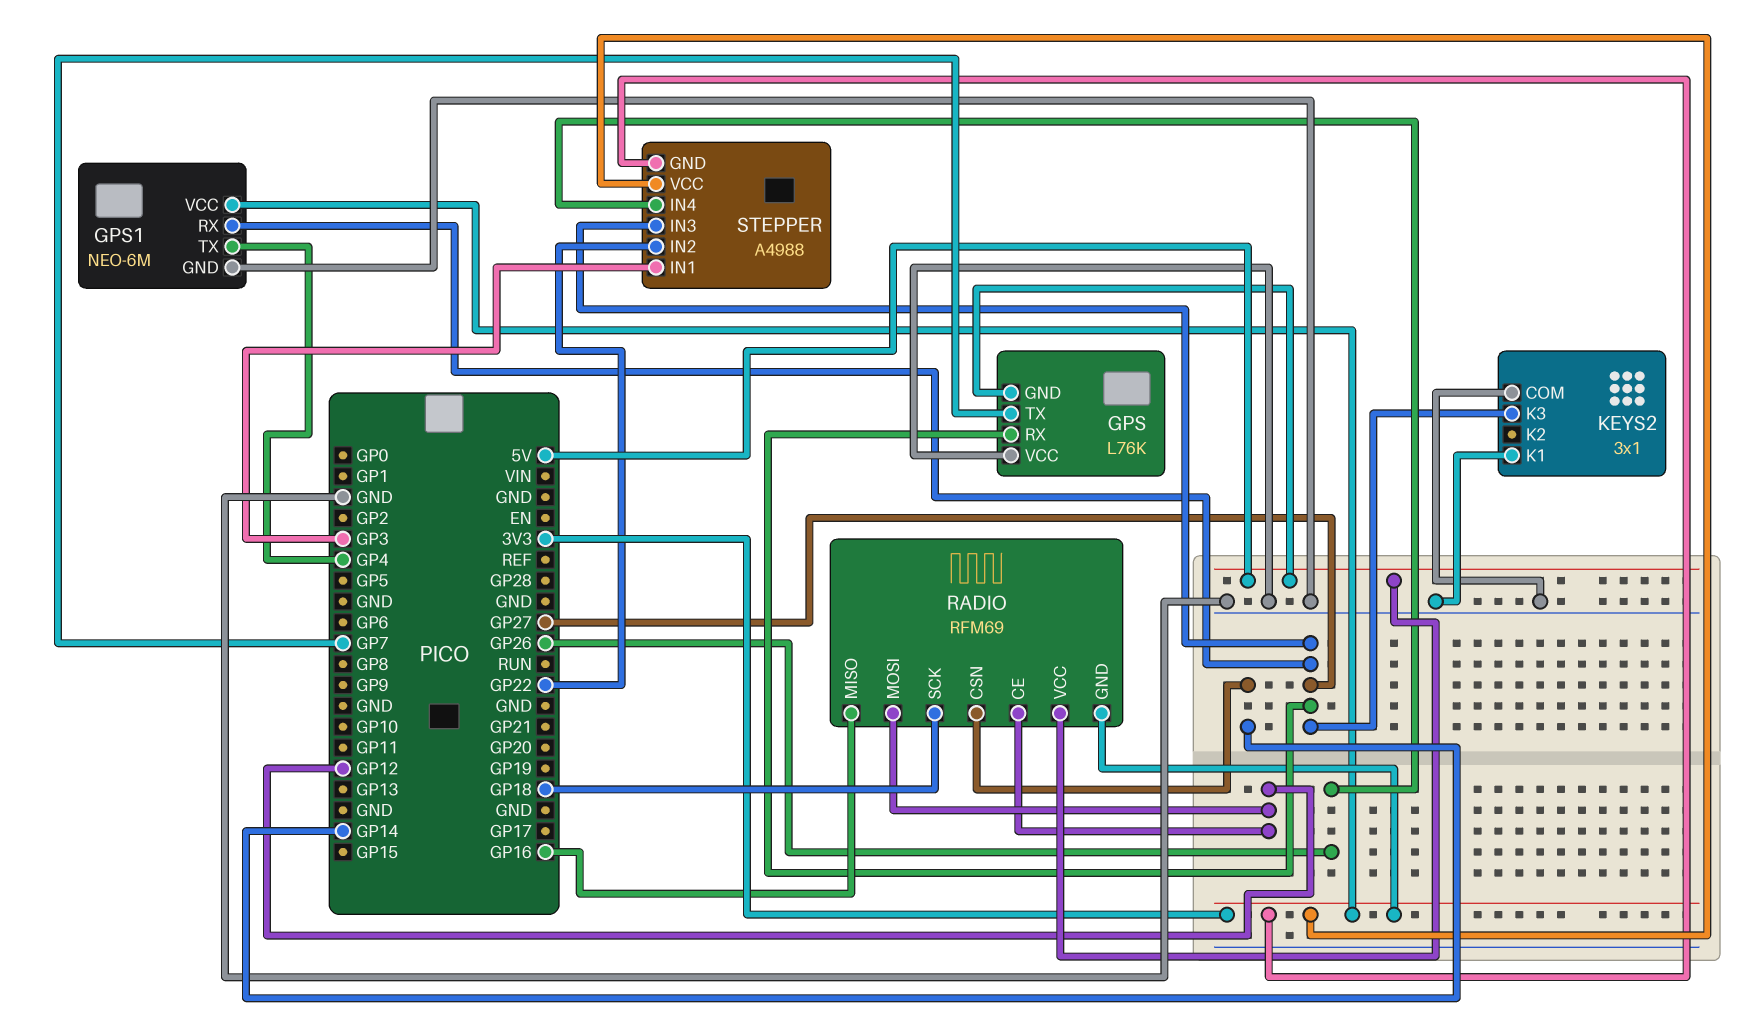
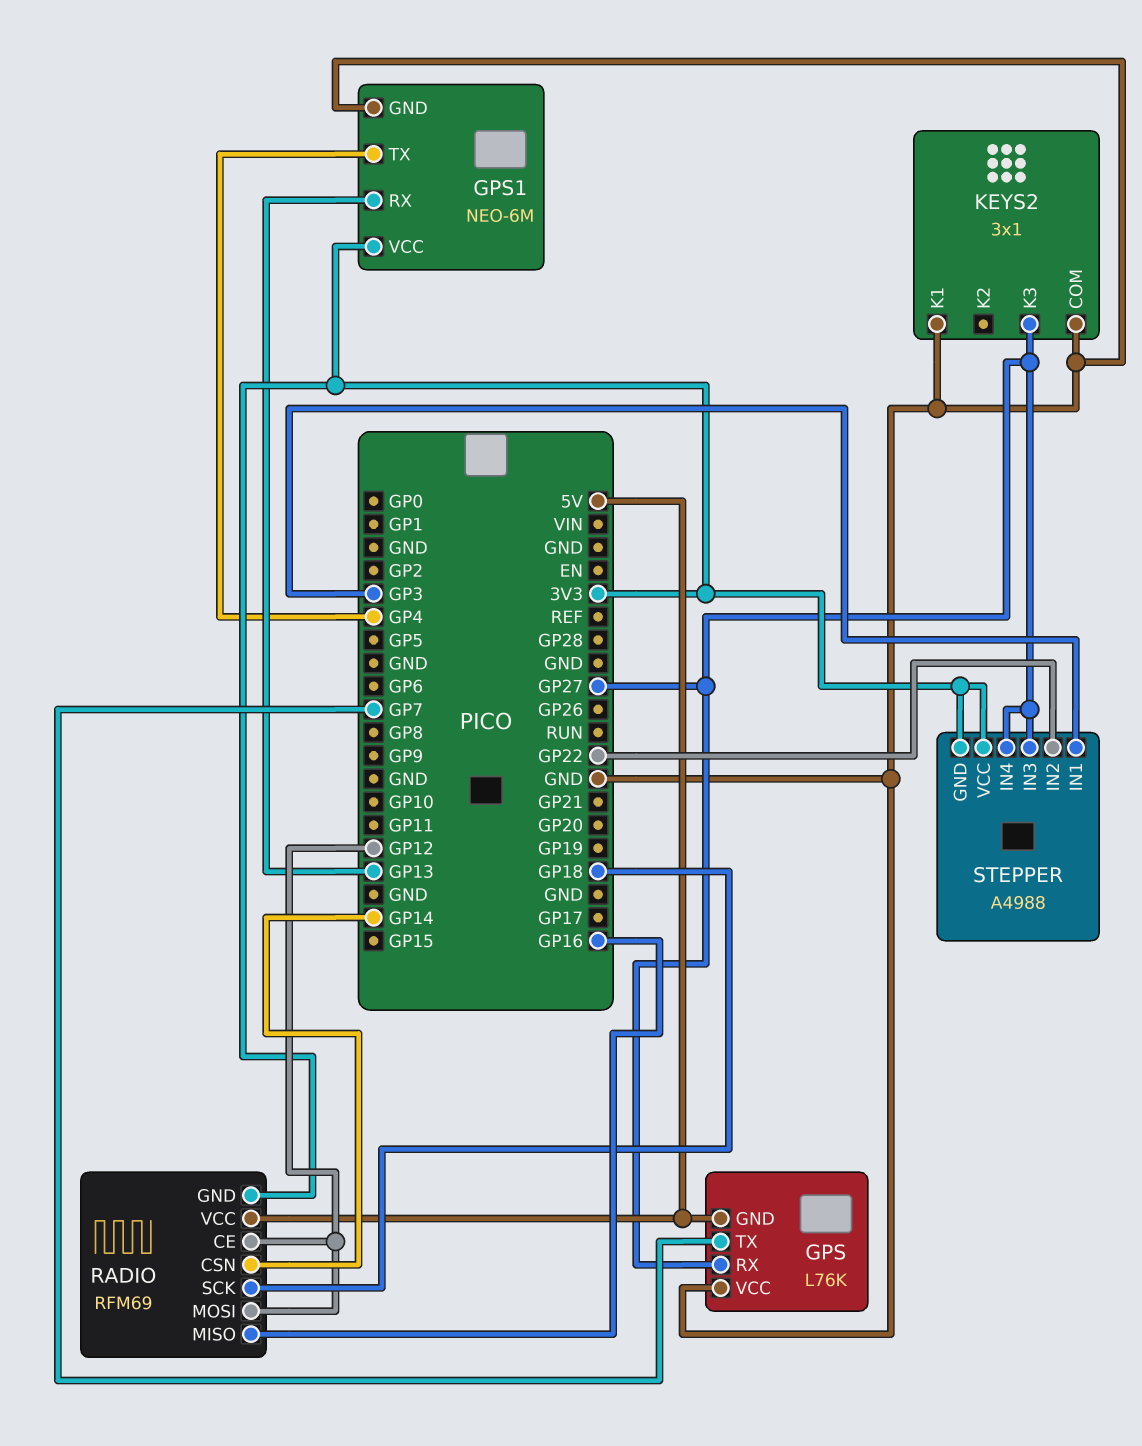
GPS1 pin RX: GP27 -> GP13
STEPPER pin IN4: GP26 -> GP27

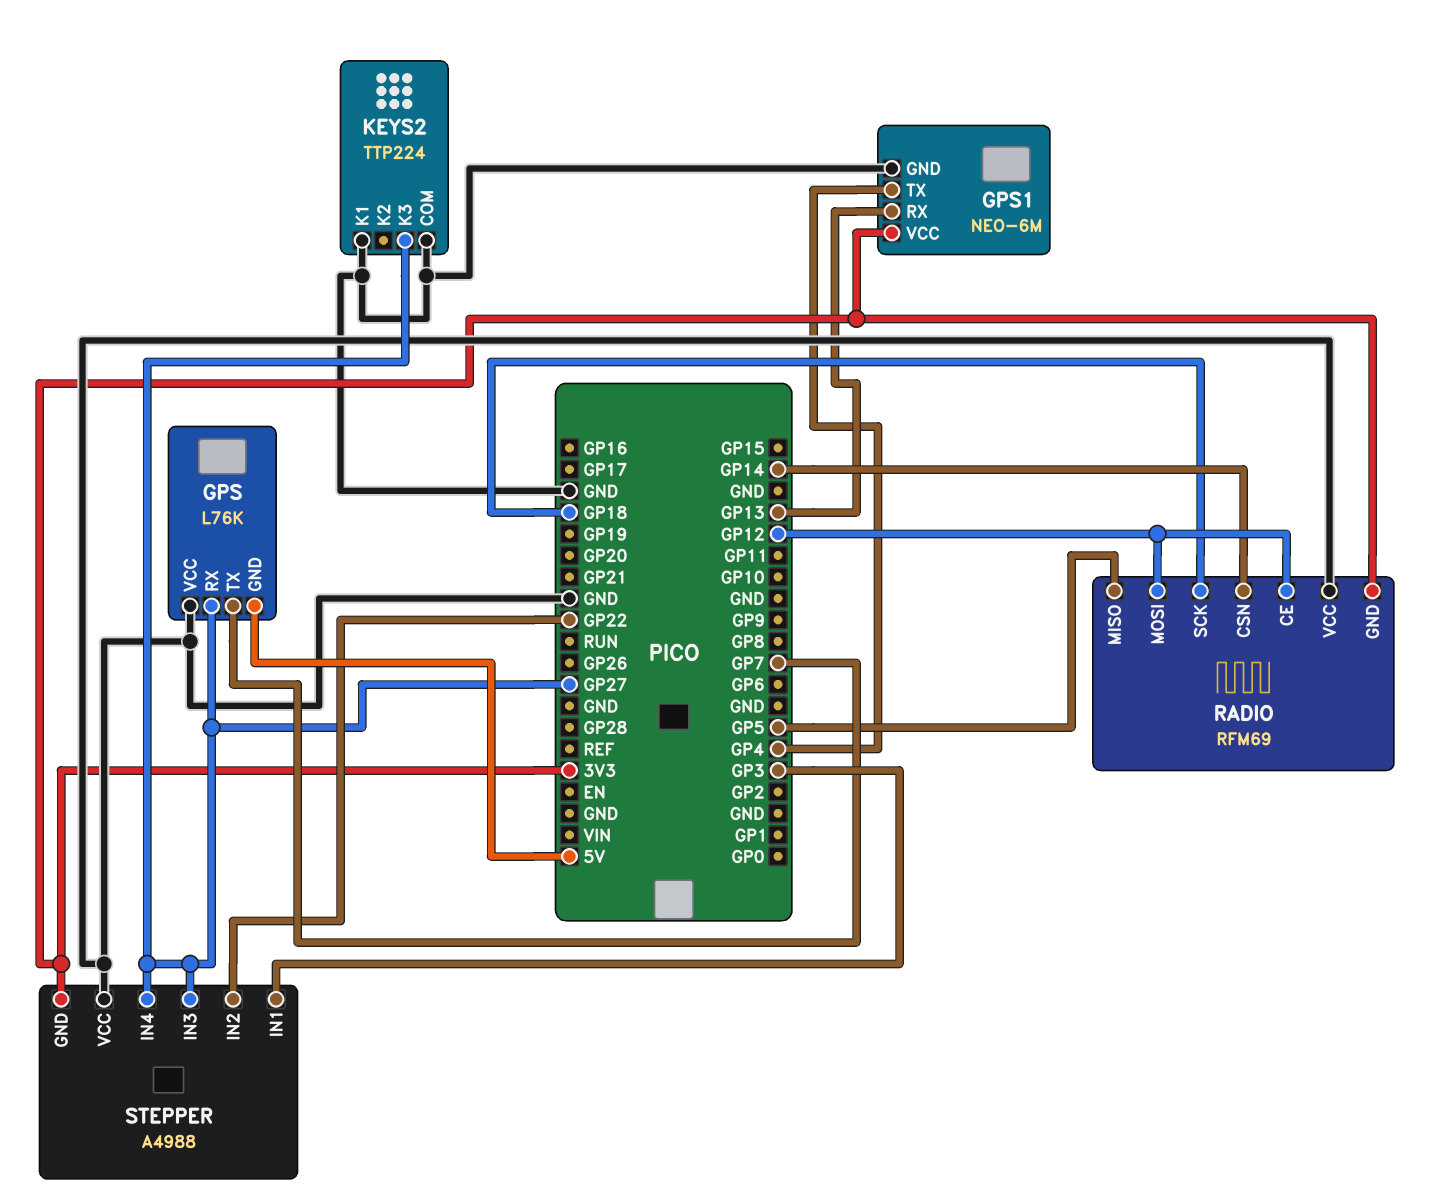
KEYS2: 3x1 -> TTP224
RADIO pin MISO: GP16 -> GP5
RADIO pin VCC: 5V -> GND
STEPPER pin VCC: 3V3 -> GND

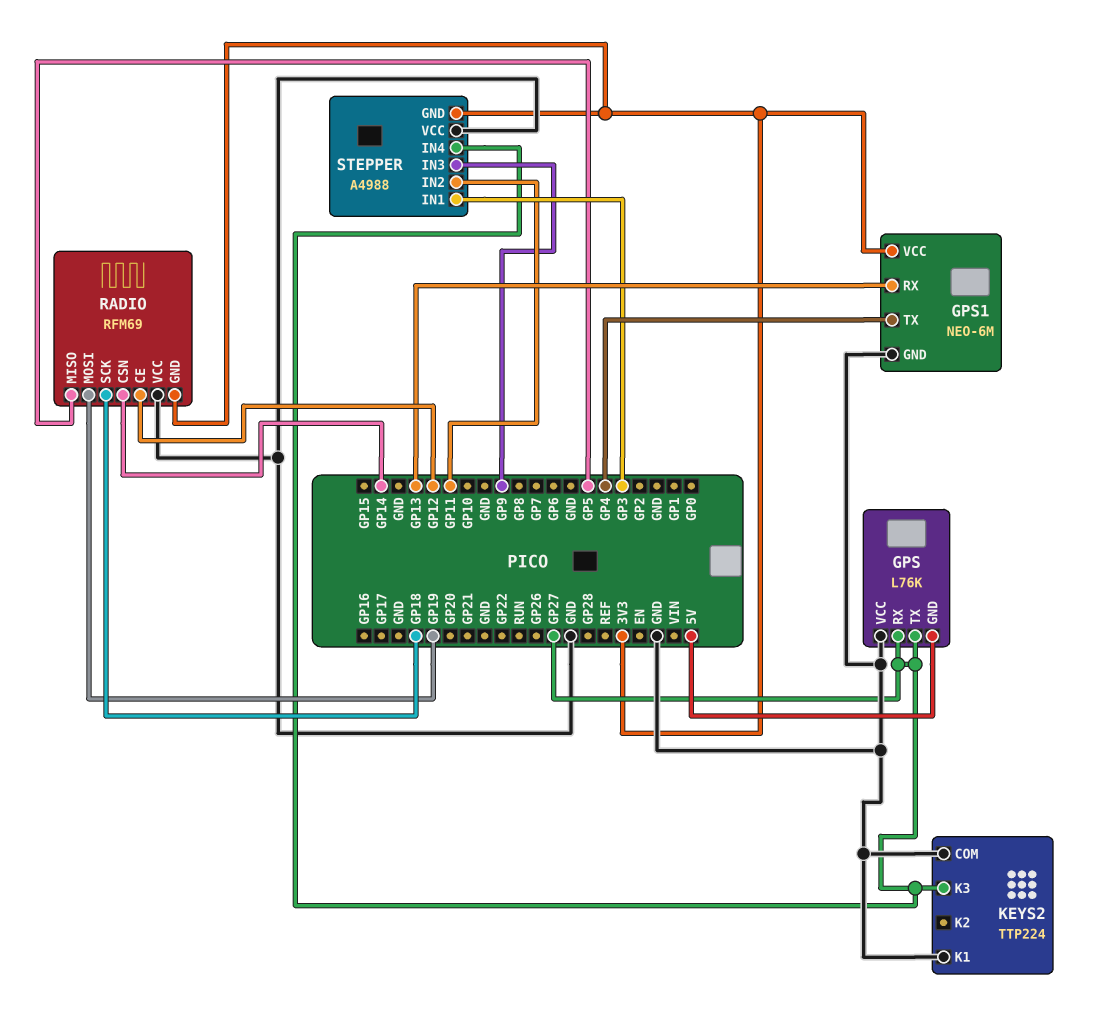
GPS pin TX: GP7 -> GP27
RADIO pin MOSI: GP12 -> GP19
STEPPER pin IN2: GP22 -> GP11
STEPPER pin IN3: GP27 -> GP9

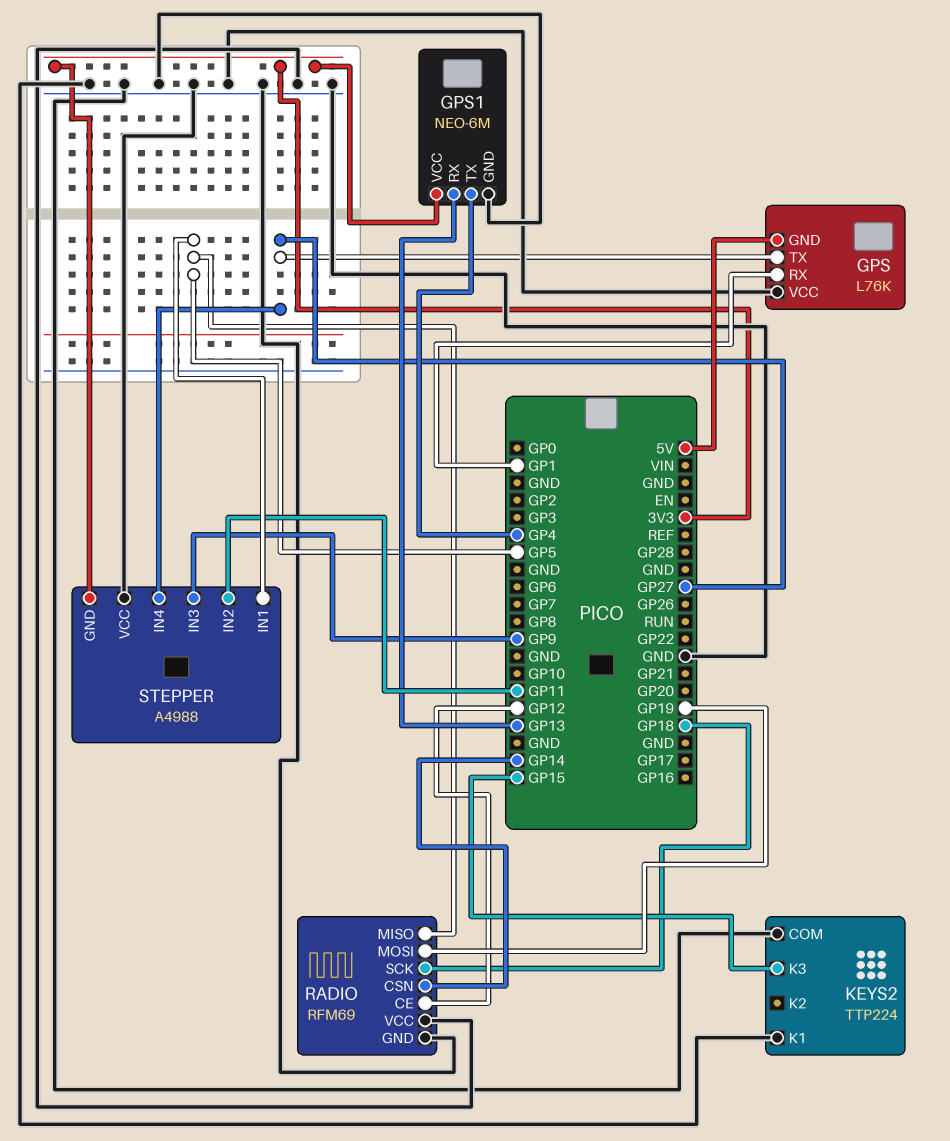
GPS pin RX: GP27 -> GP1
KEYS2 pin K3: GP27 -> GP15
RADIO pin GND: 3V3 -> GND
STEPPER pin IN1: GP3 -> GP5

